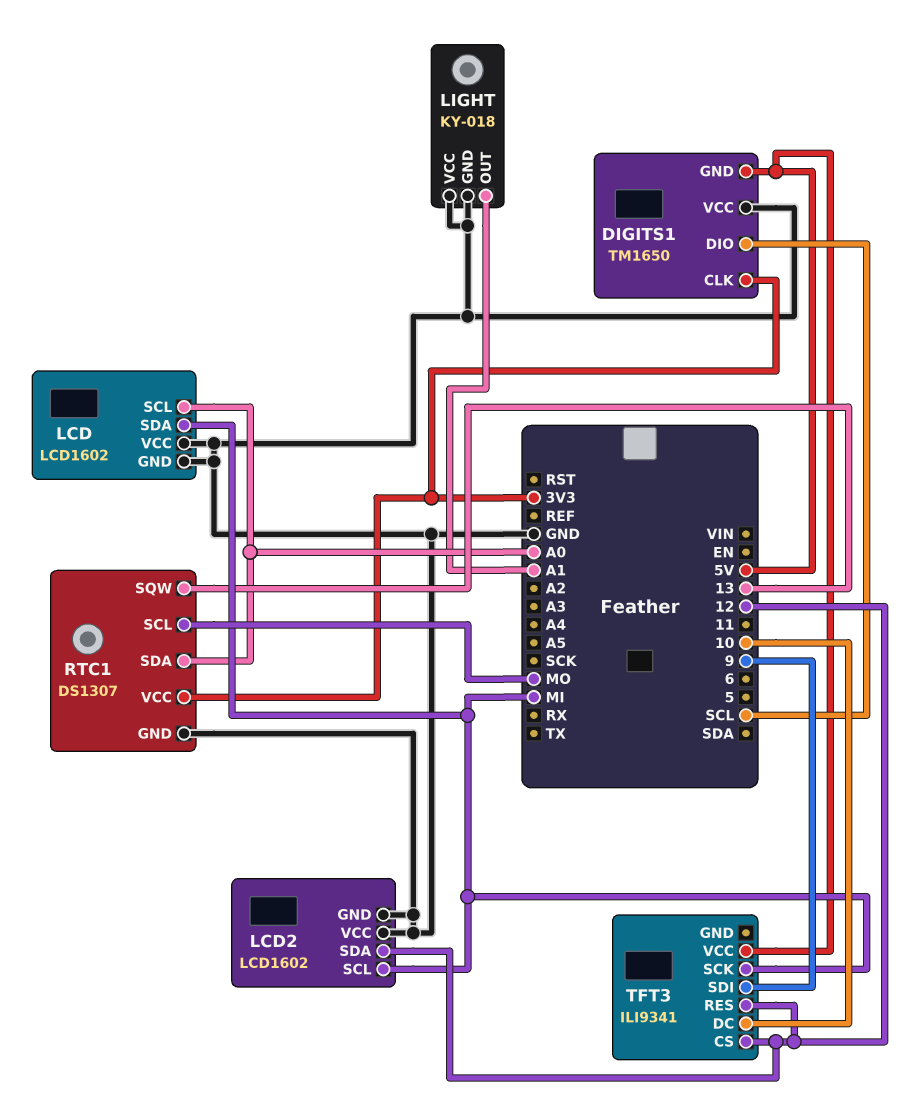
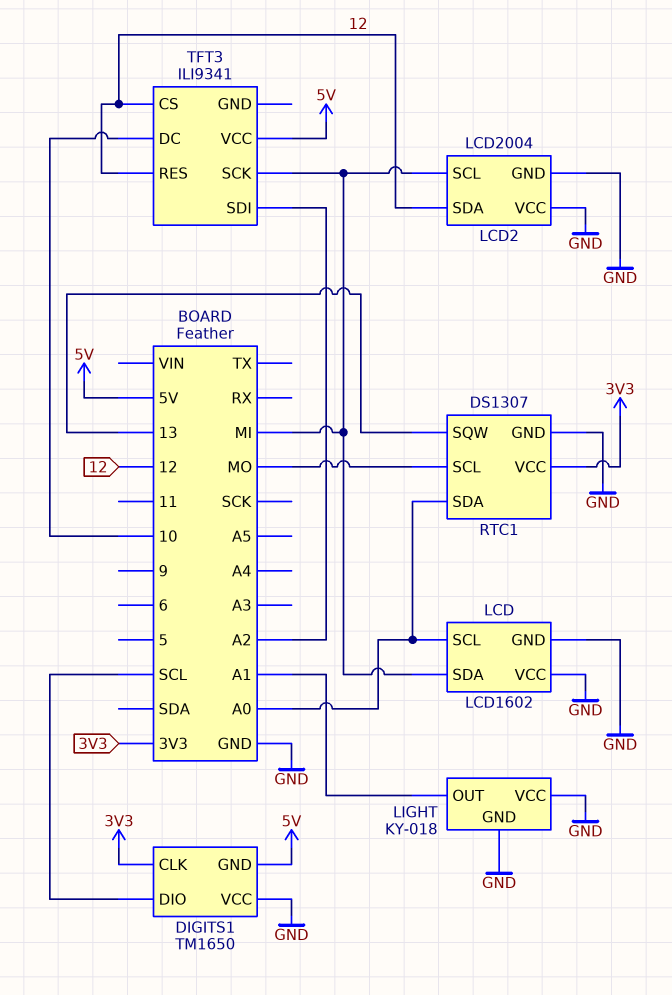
LCD2: LCD1602 -> LCD2004
TFT3 pin SDI: 9 -> A2

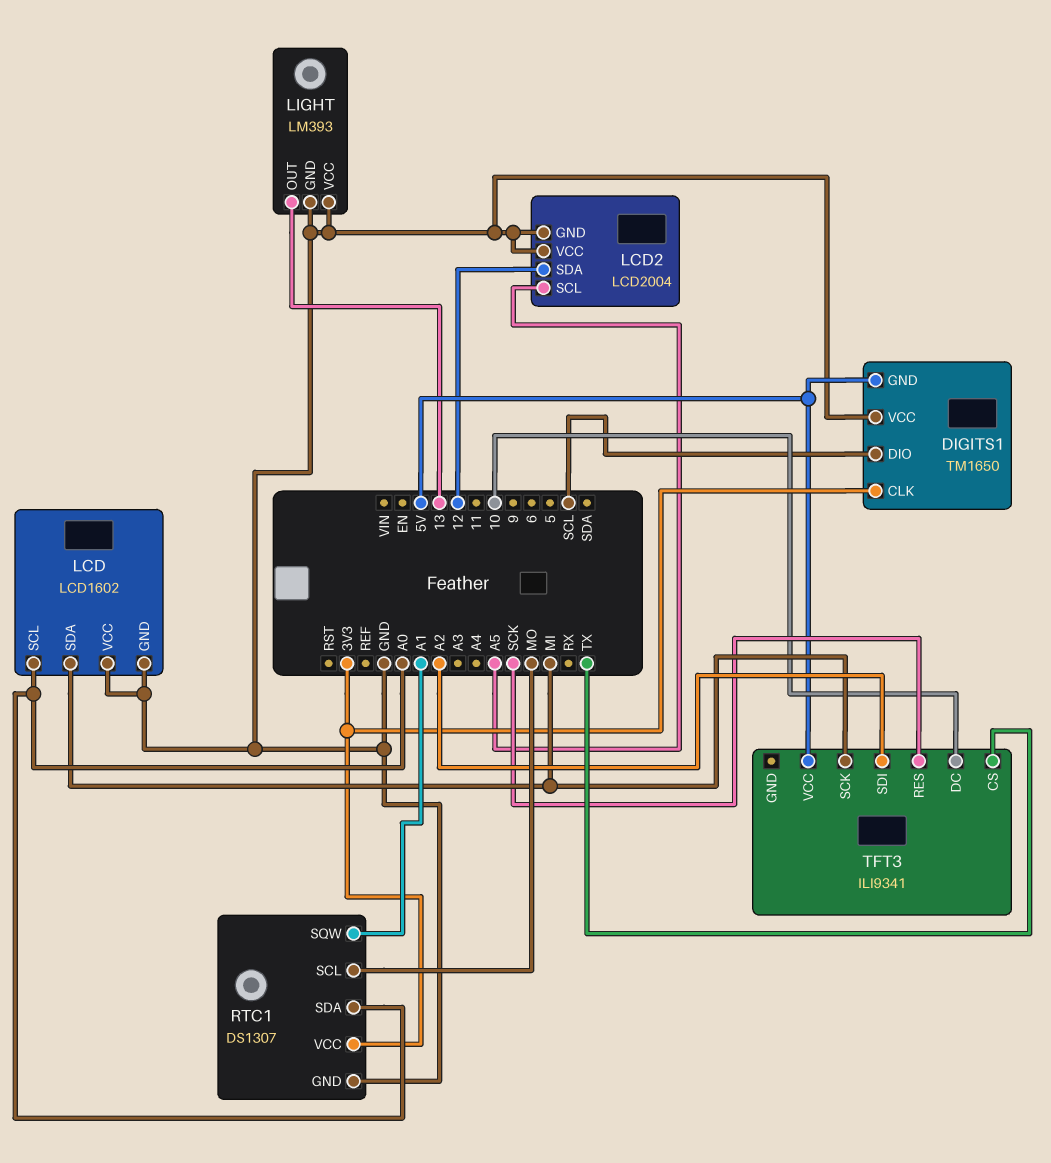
LCD2 pin SCL: MI -> A5
LIGHT: KY-018 -> LM393
LIGHT pin OUT: A1 -> 13
RTC1 pin SQW: 13 -> A1
TFT3 pin CS: 12 -> TX
TFT3 pin RES: 12 -> SCK

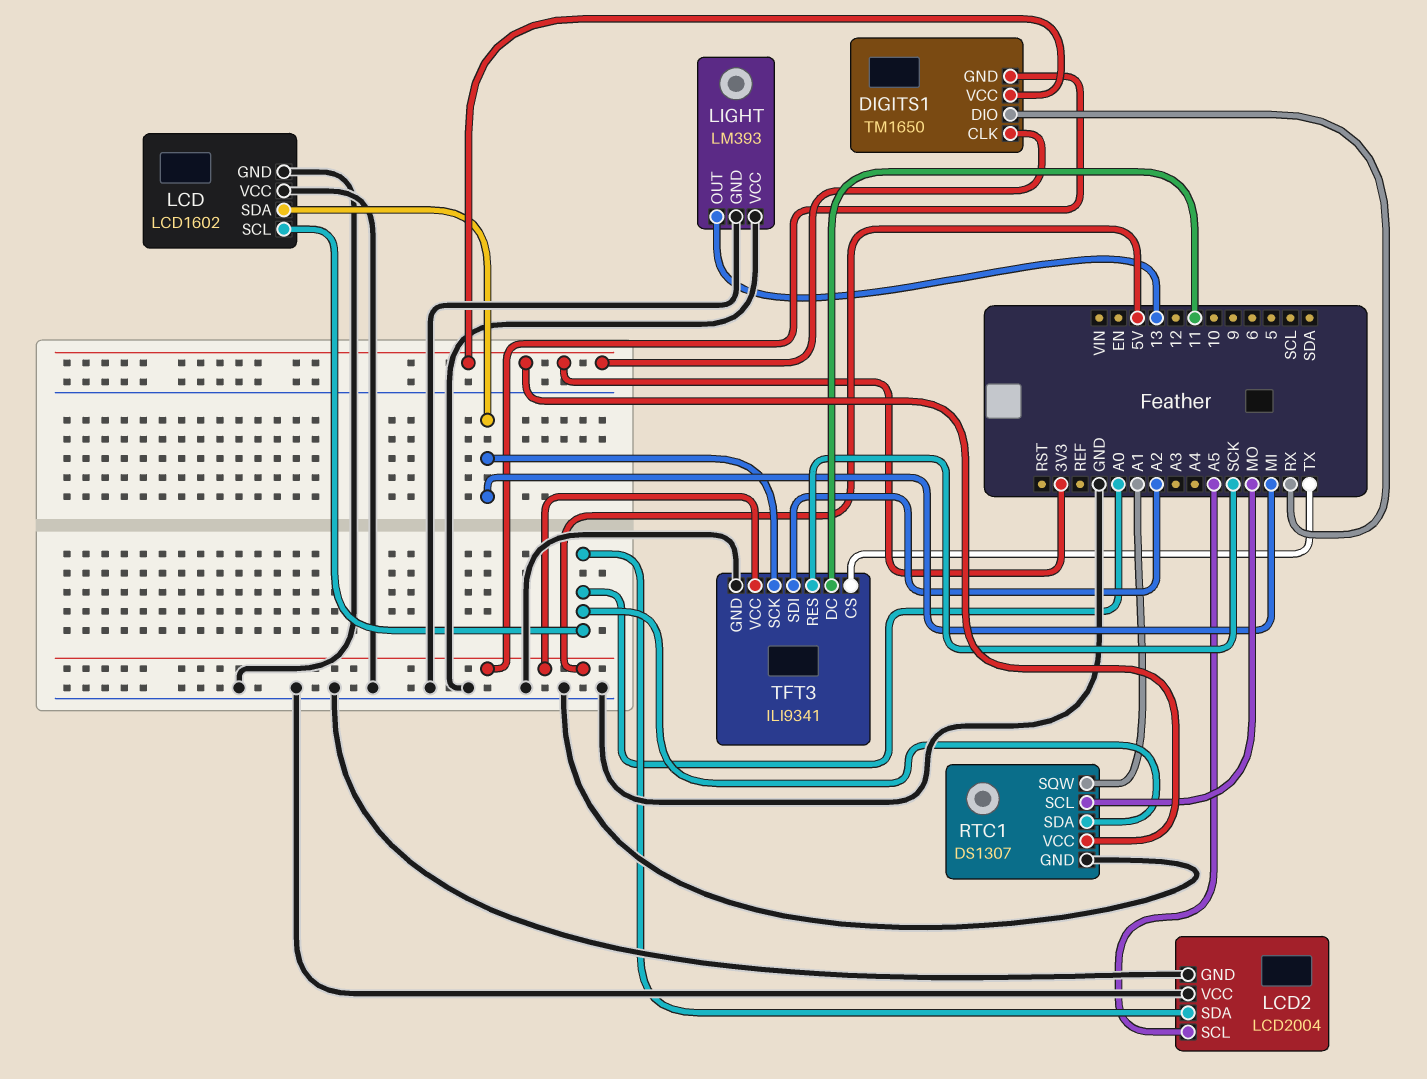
DIGITS1 pin DIO: SCL -> RX
DIGITS1 pin VCC: GND -> 3V3
LCD2 pin SDA: 12 -> A0
TFT3 pin DC: 10 -> 11
TFT3 pin GND: none -> GND

